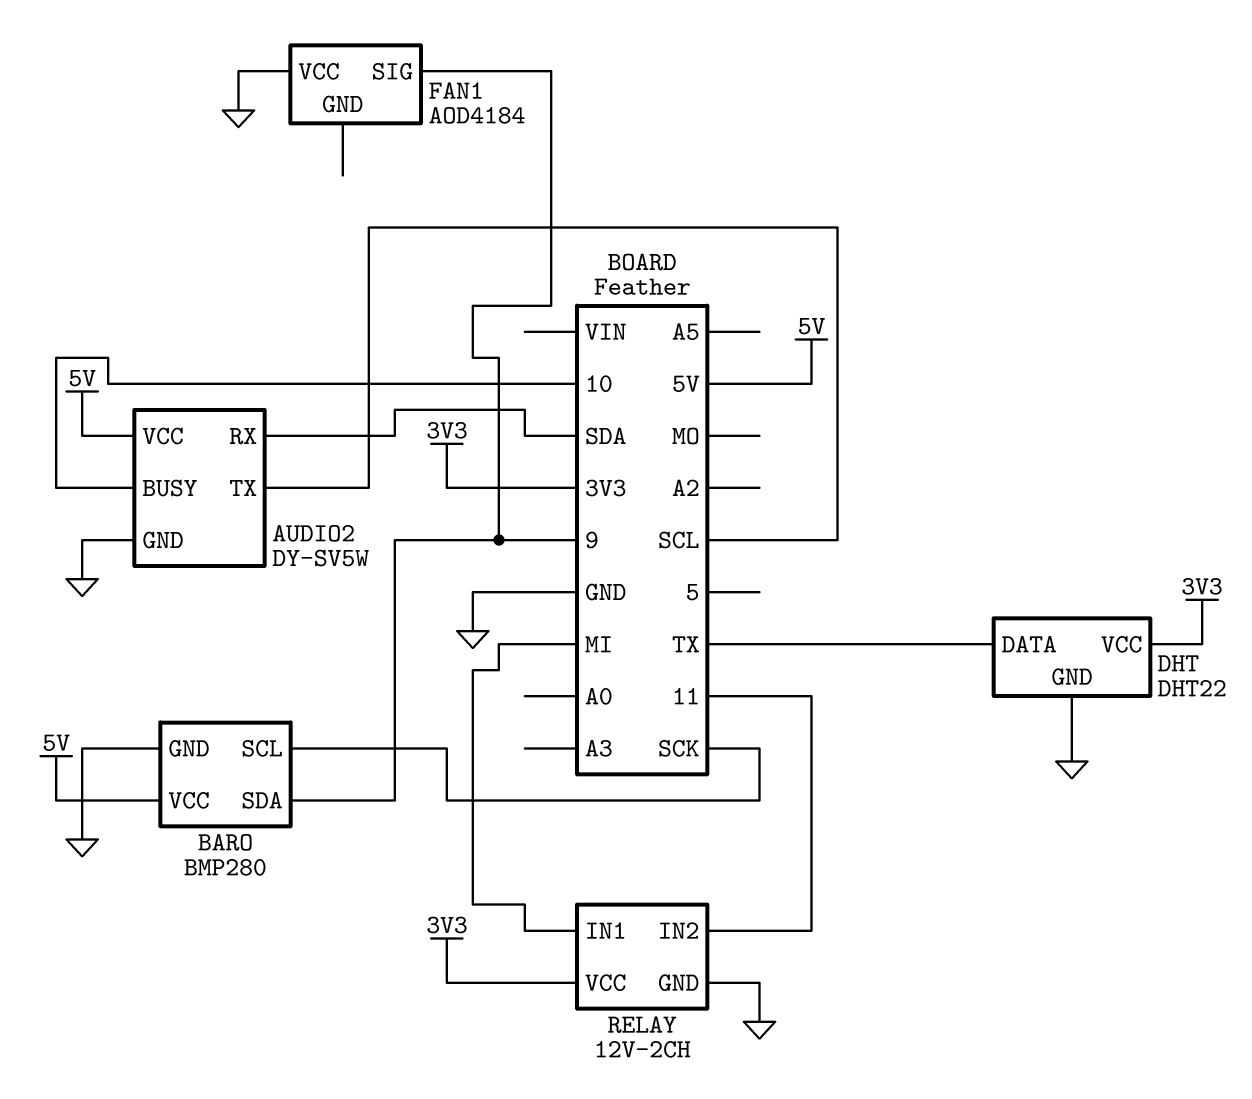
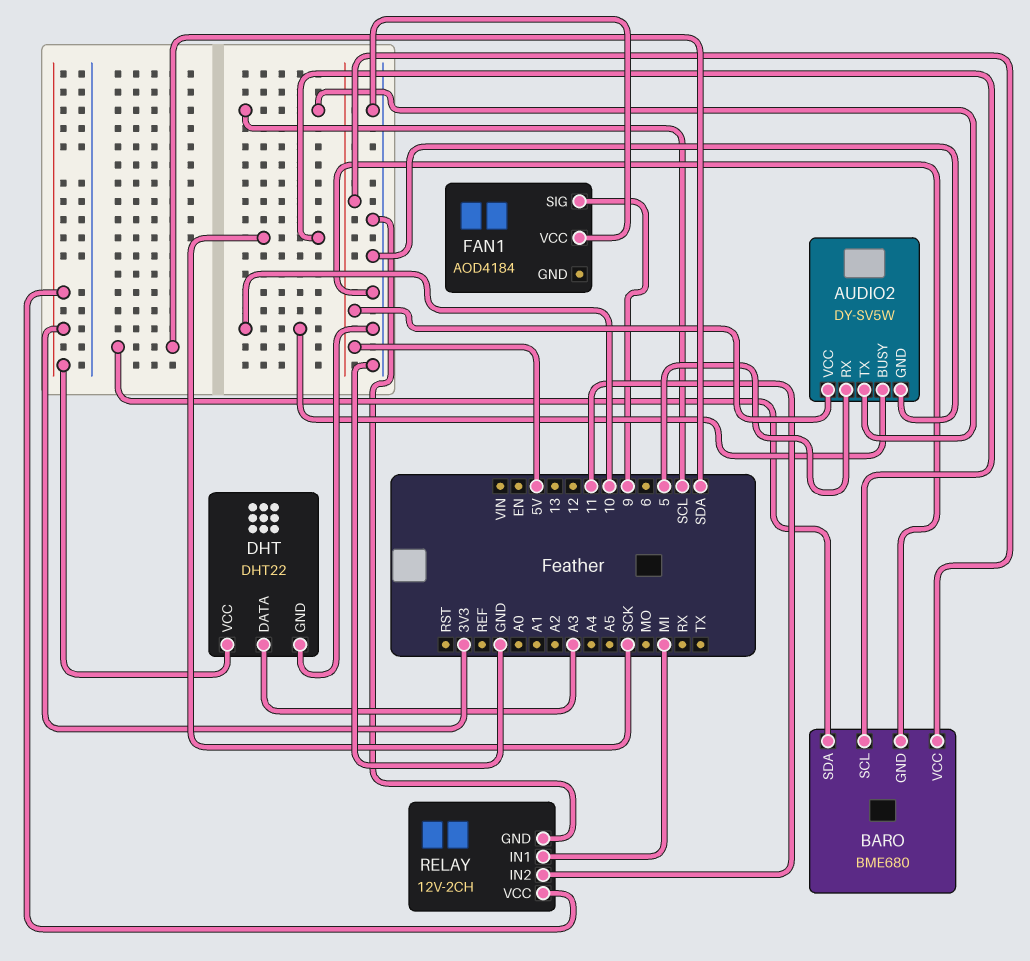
AUDIO2 pin RX: SDA -> 5
BARO: BMP280 -> BME680
BARO pin SDA: 9 -> SDA
DHT pin DATA: TX -> A3

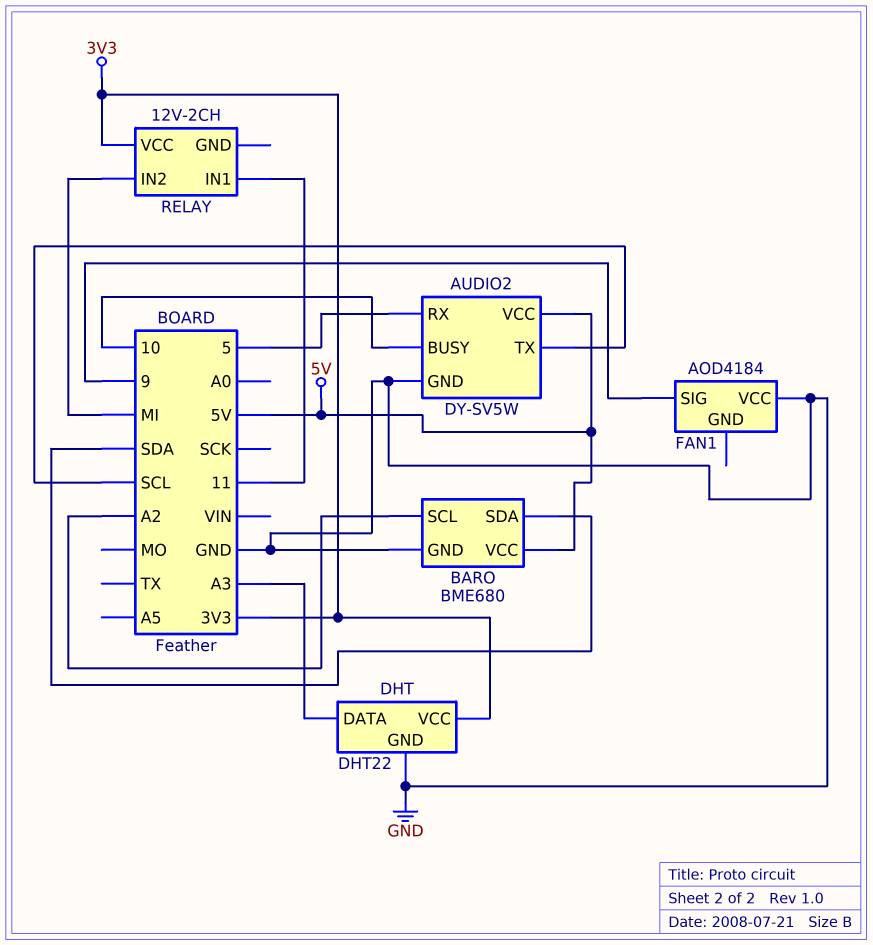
BARO pin SCL: SCK -> A2
RELAY pin GND: GND -> none
RELAY pin IN1: MI -> 11
RELAY pin IN2: 11 -> MI

